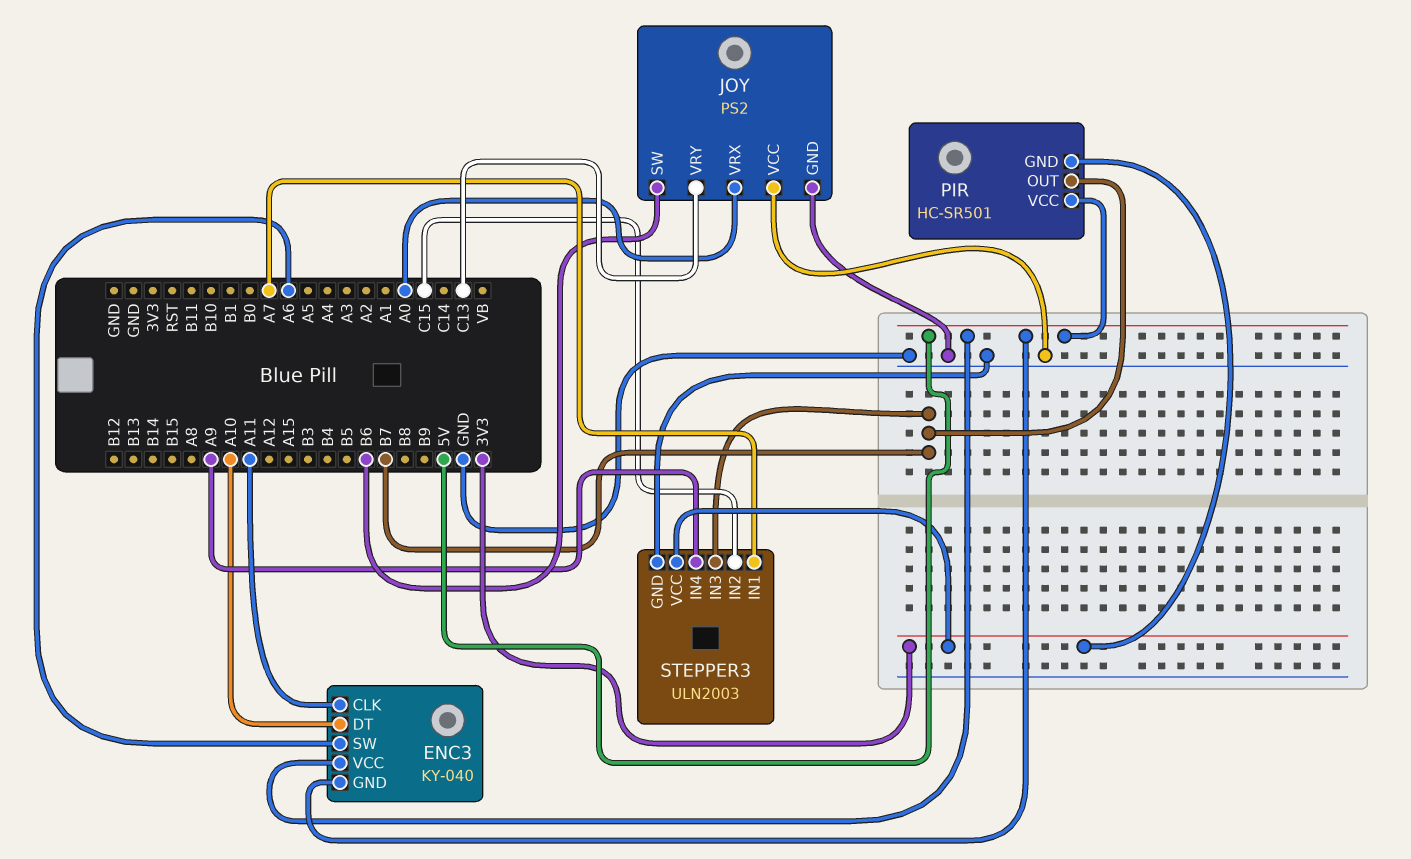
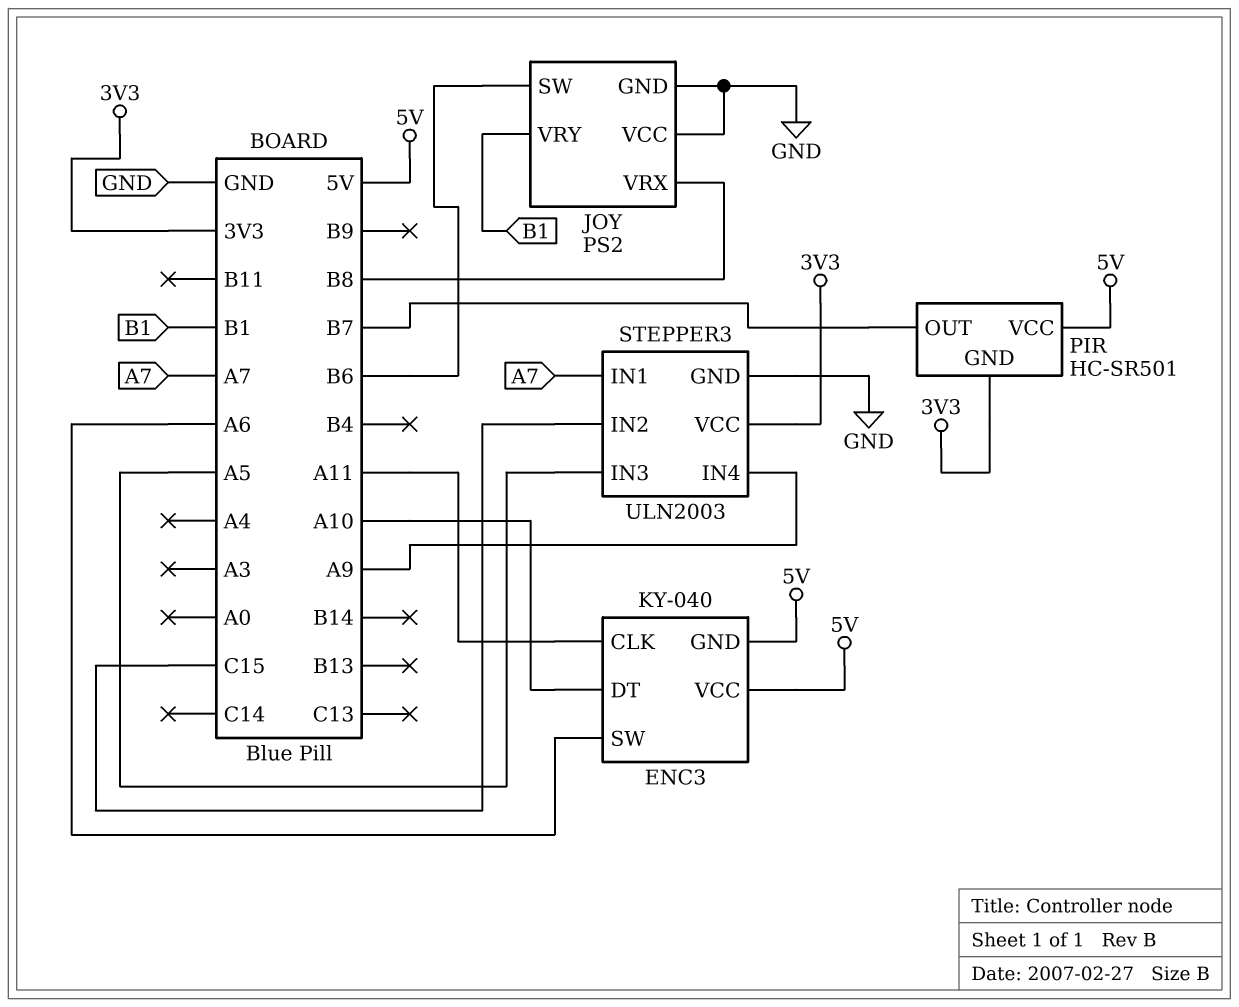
JOY pin VRX: A0 -> B8
JOY pin VRY: C13 -> B1
STEPPER3 pin IN3: B7 -> A5

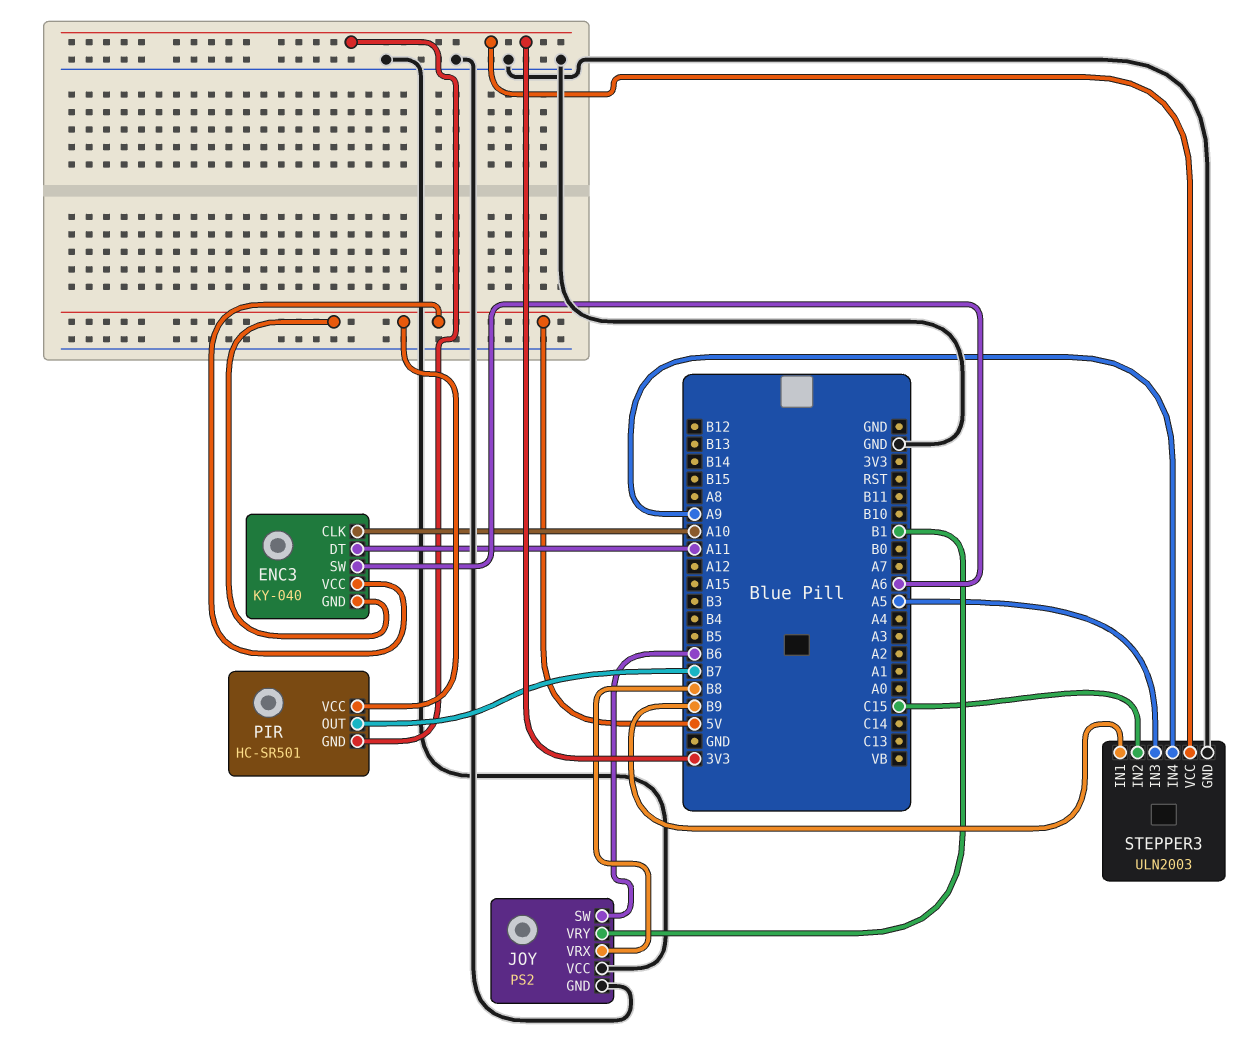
ENC3 pin CLK: A11 -> A10
ENC3 pin DT: A10 -> A11
STEPPER3 pin IN1: A7 -> B9

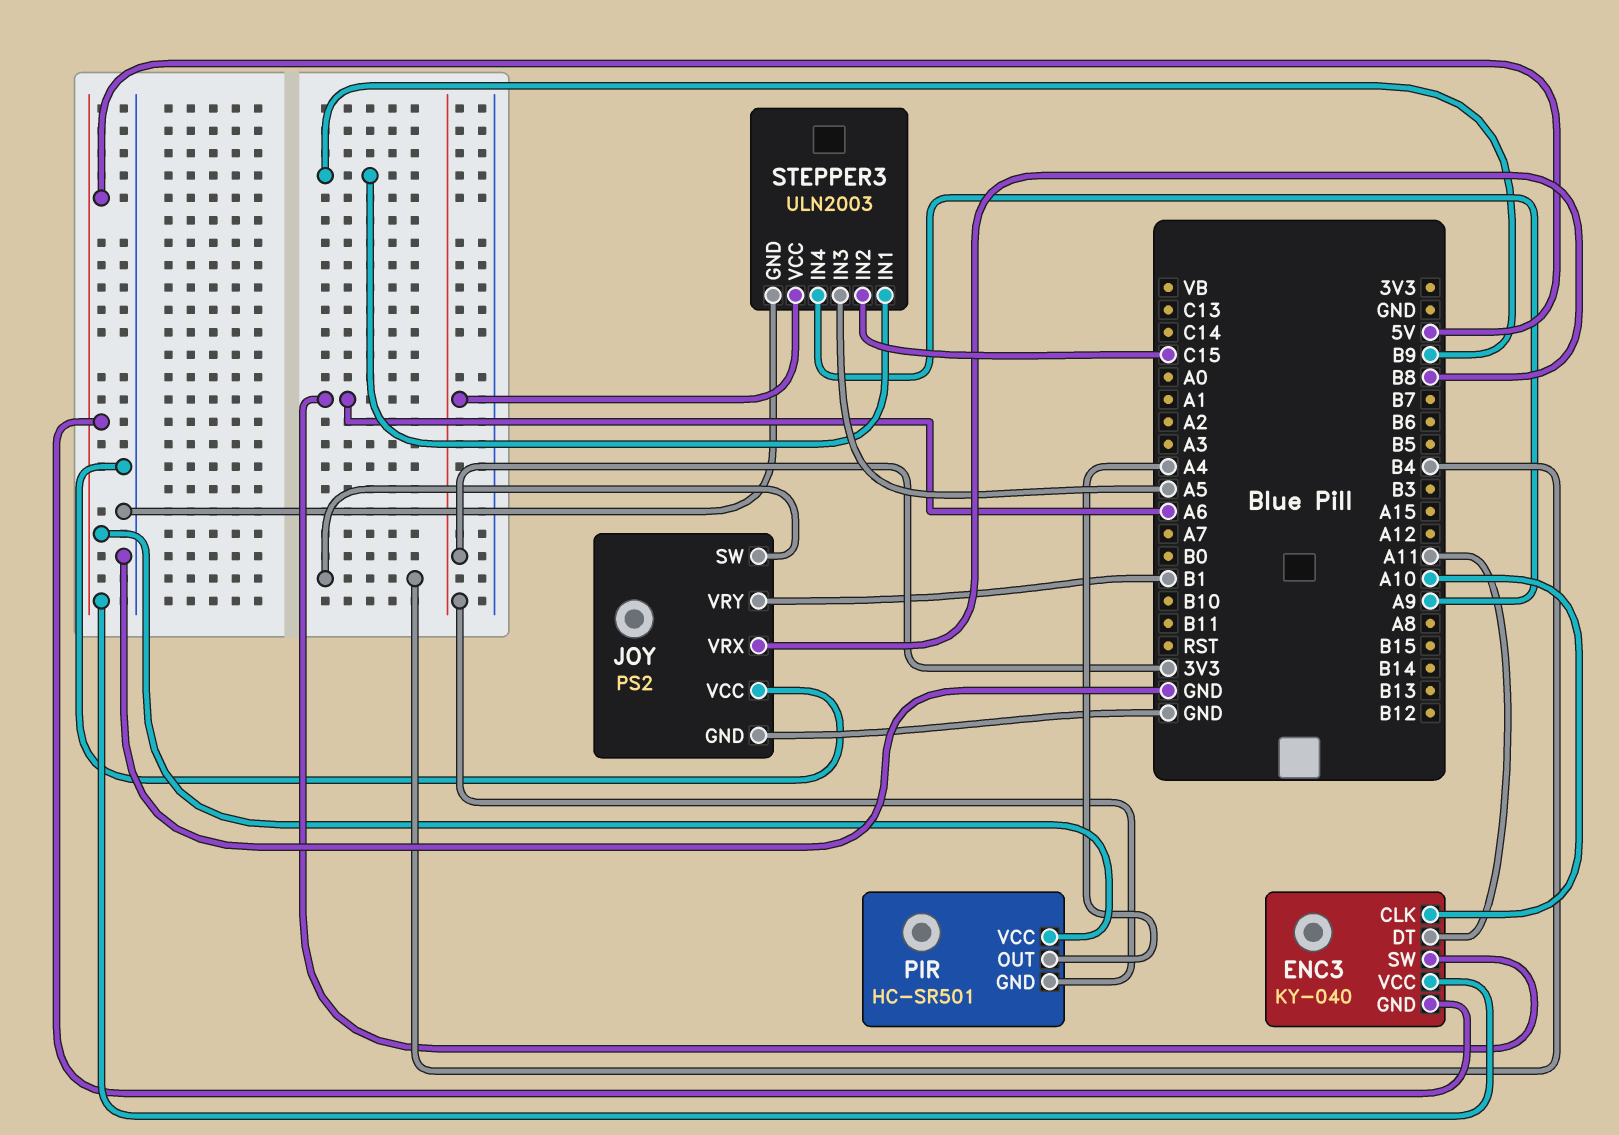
JOY pin SW: B6 -> B4
PIR pin OUT: B7 -> A4

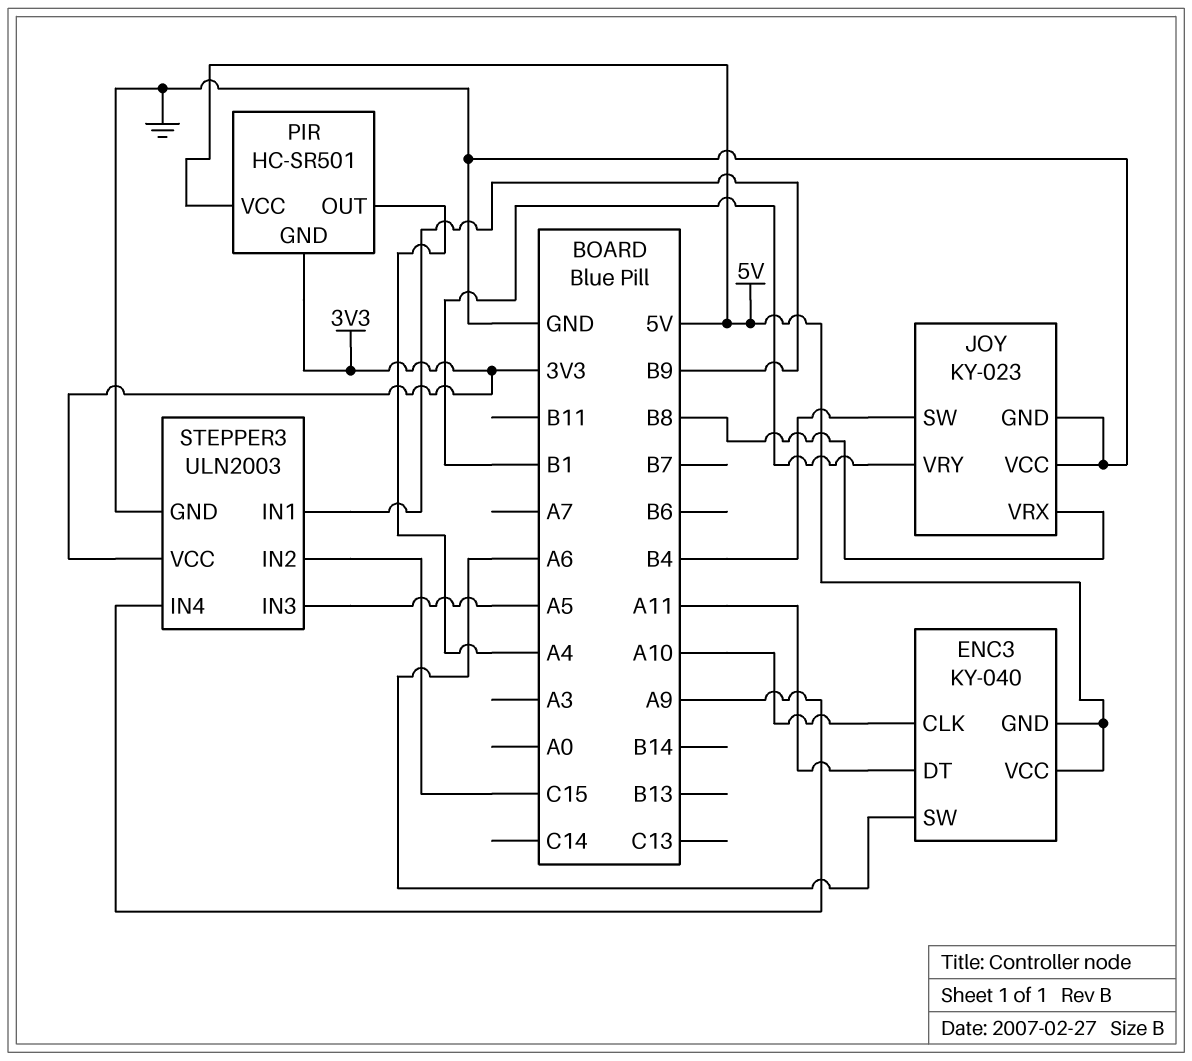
JOY: PS2 -> KY-023

